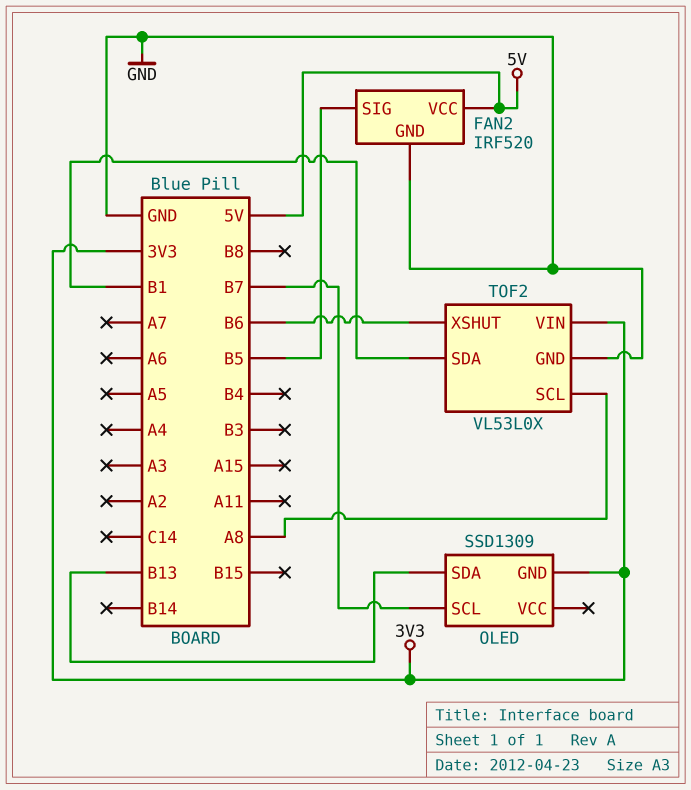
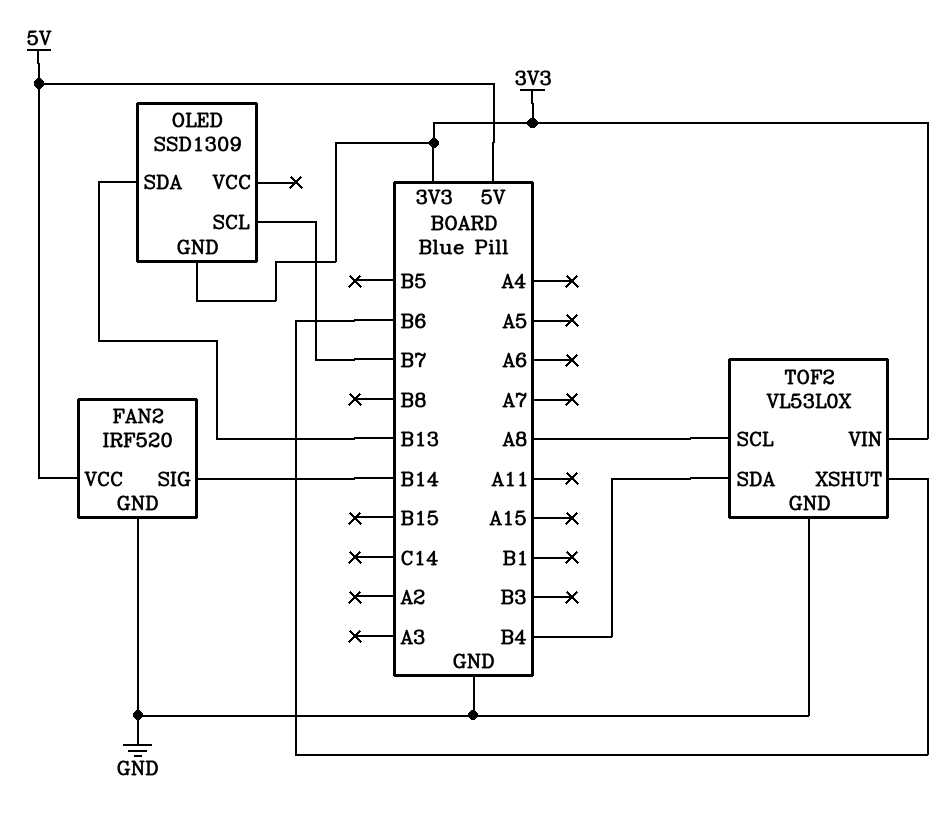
FAN2 pin SIG: B5 -> B14
TOF2 pin SDA: B1 -> B4

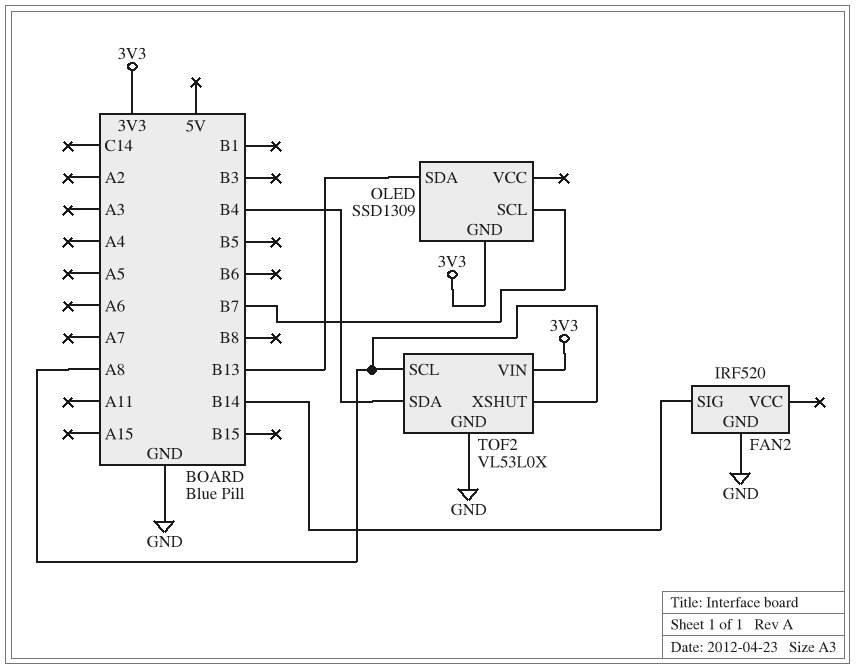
FAN2 pin VCC: 5V -> none
TOF2 pin XSHUT: B6 -> A8

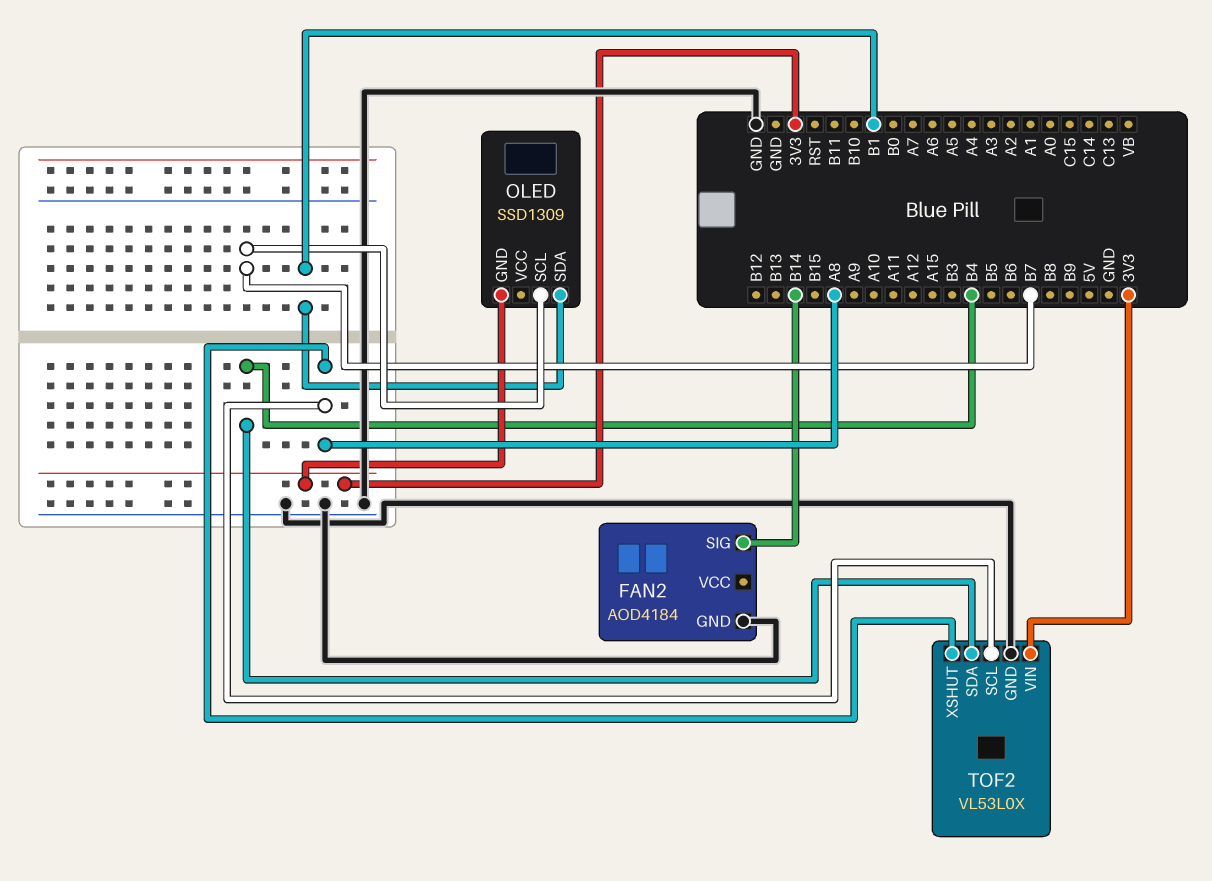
FAN2: IRF520 -> AOD4184
OLED pin SDA: B13 -> B1

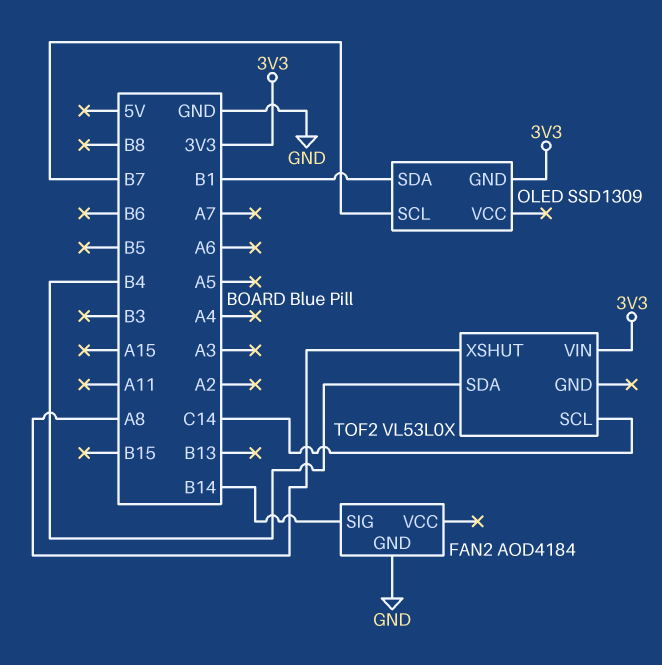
TOF2 pin GND: GND -> none
TOF2 pin SCL: A8 -> C14

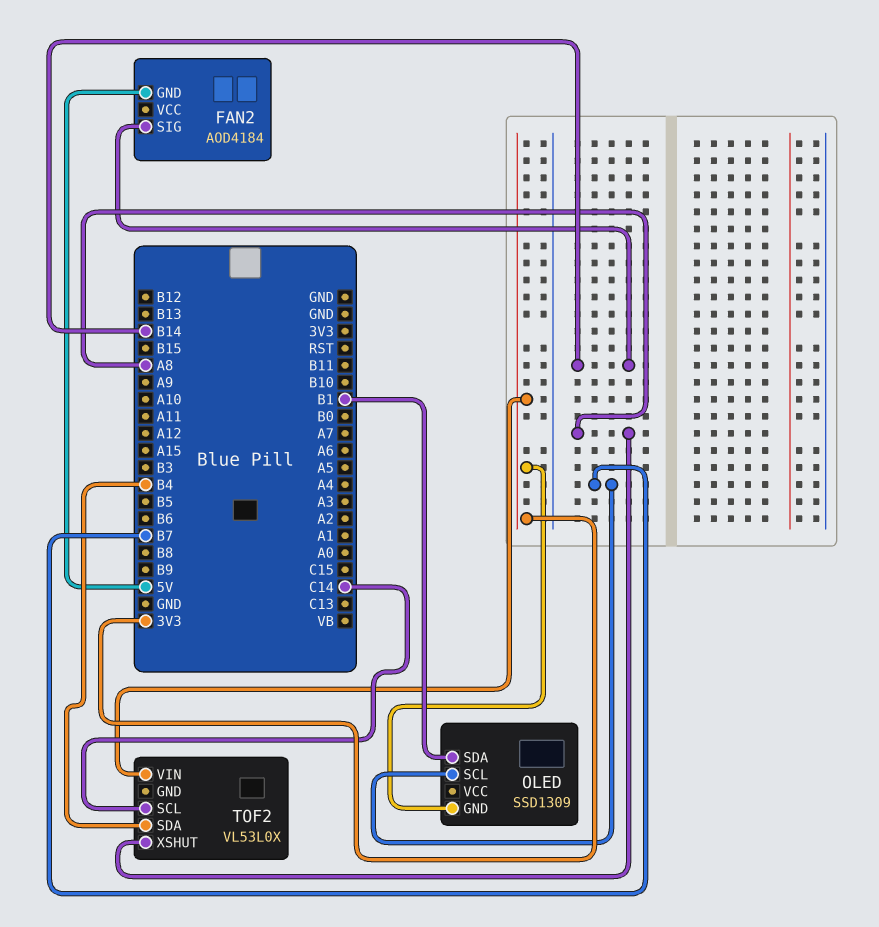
FAN2 pin GND: GND -> 5V

